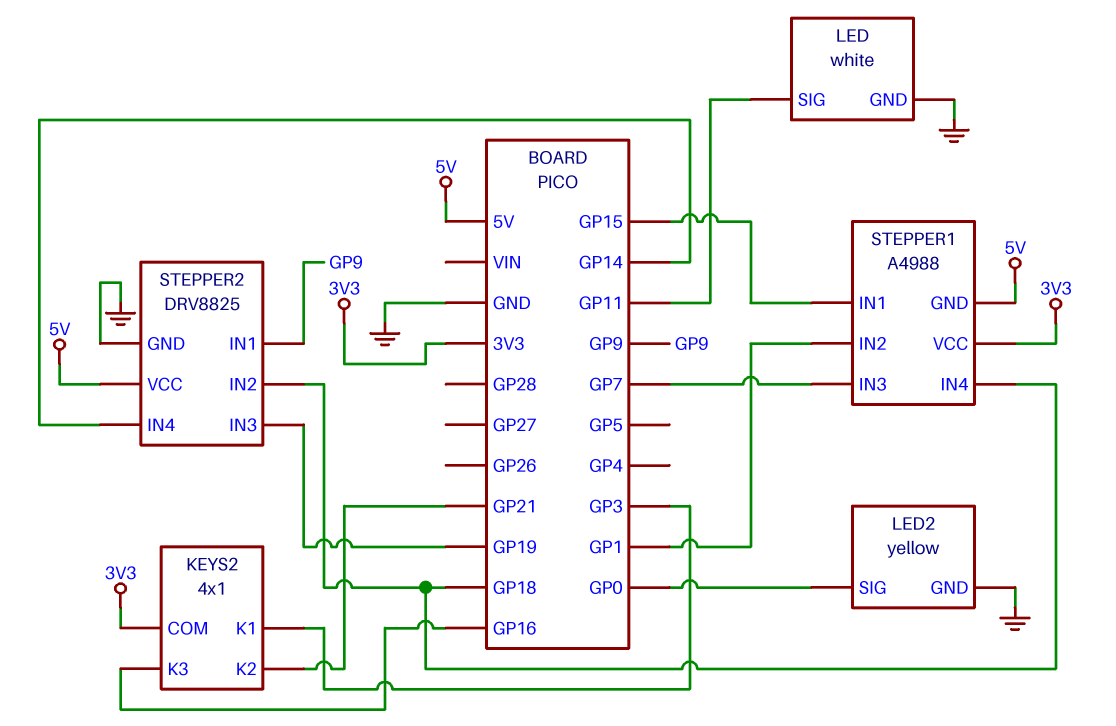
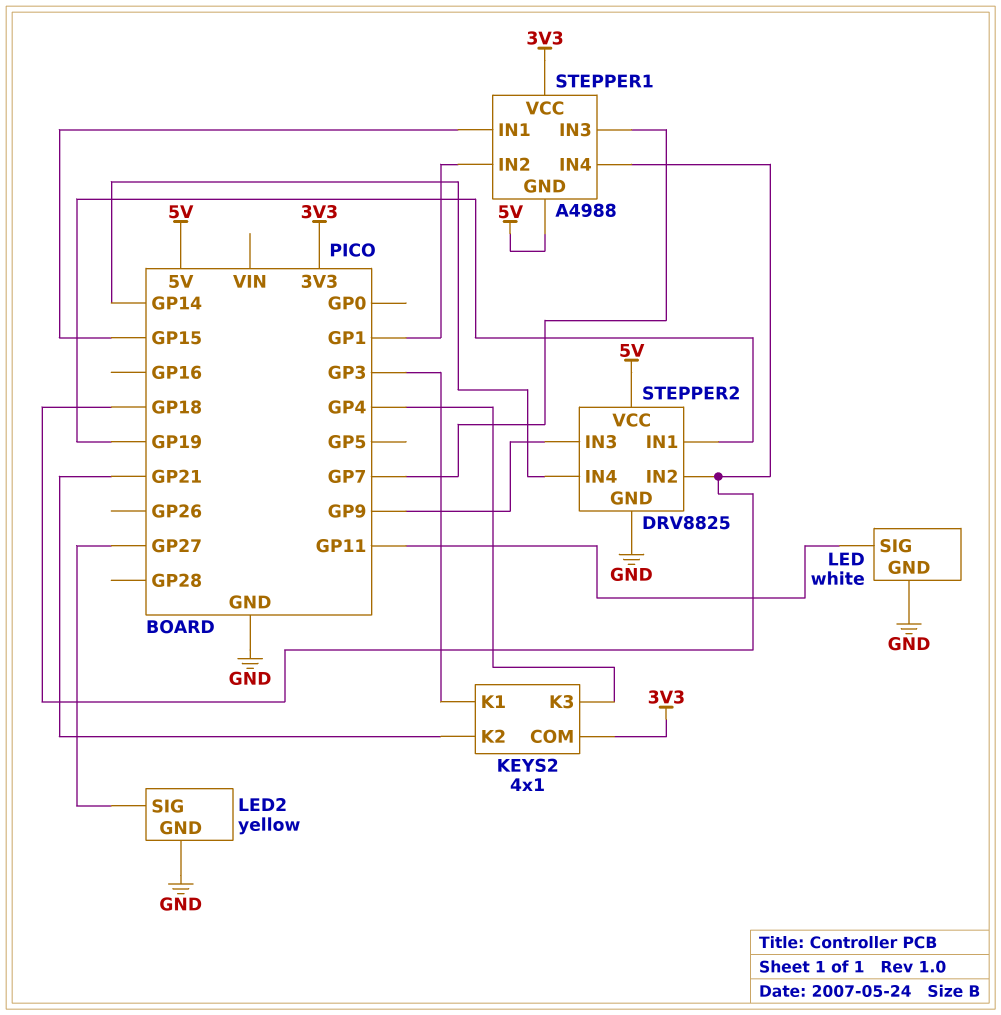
KEYS2 pin K3: GP16 -> GP4
LED2 pin SIG: GP0 -> GP27
STEPPER2 pin IN1: GP9 -> GP19
STEPPER2 pin IN3: GP19 -> GP9

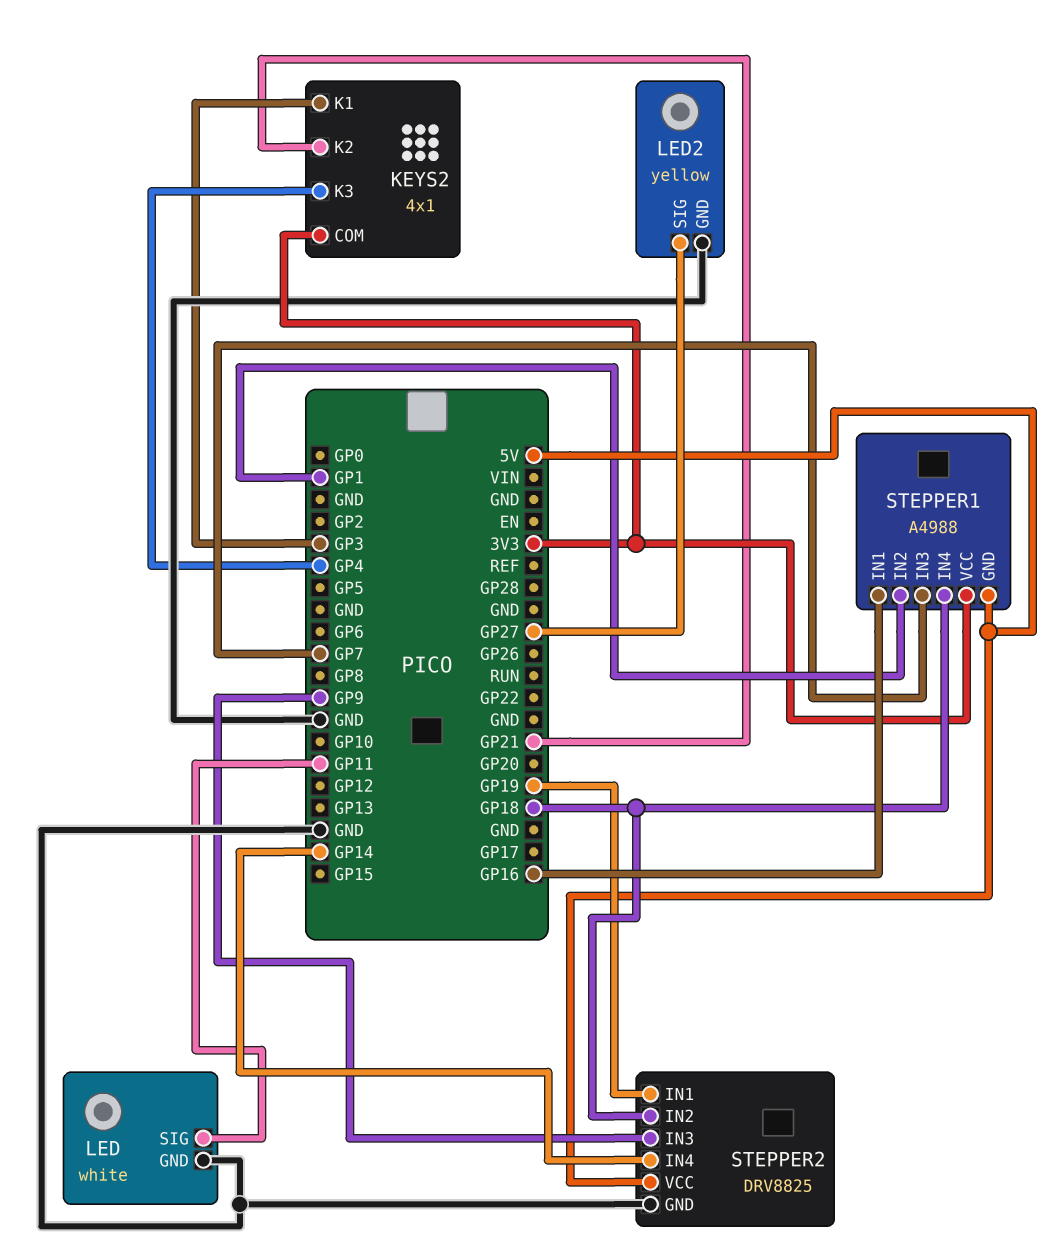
STEPPER1 pin IN1: GP15 -> GP16

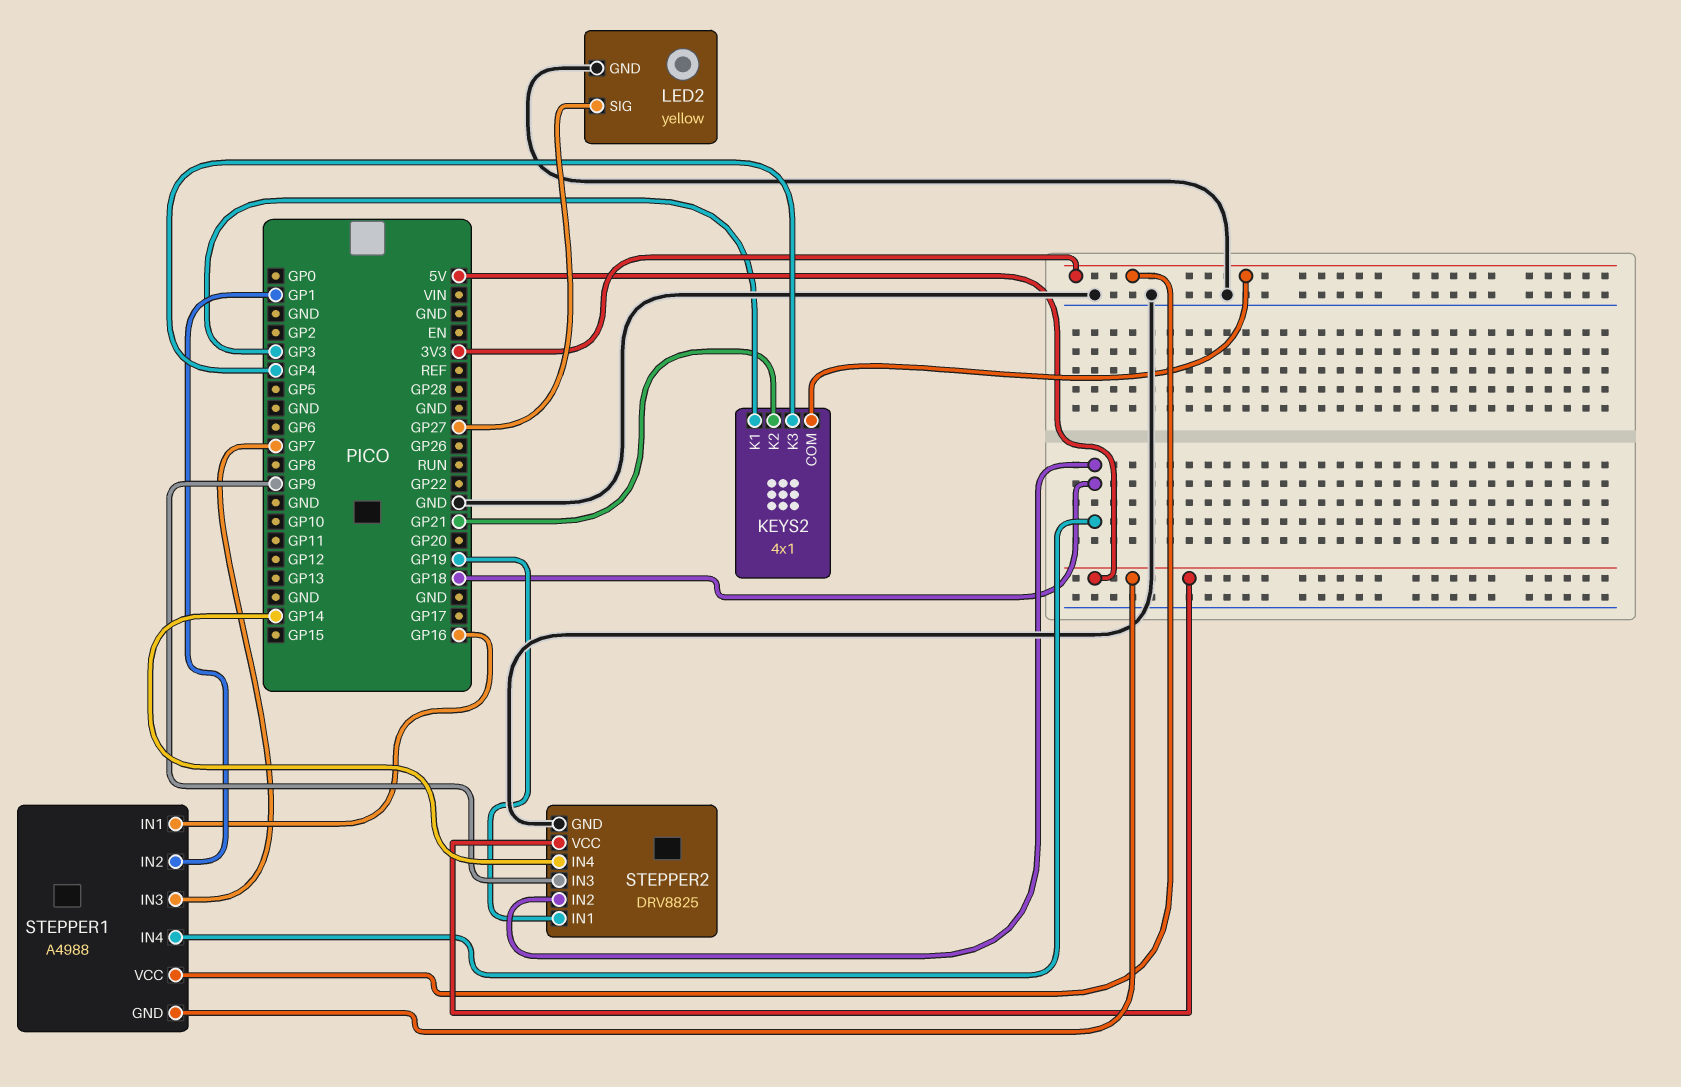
LED: white -> none
LED pin GND: GND -> none
LED pin SIG: GP11 -> none

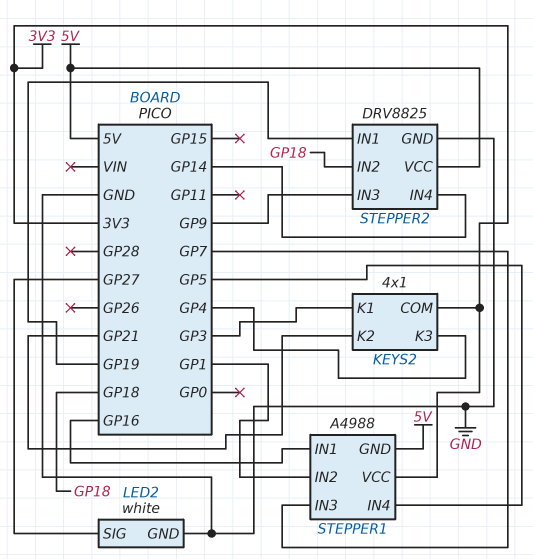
LED2: yellow -> white
STEPPER1 pin IN4: GP18 -> GP5

